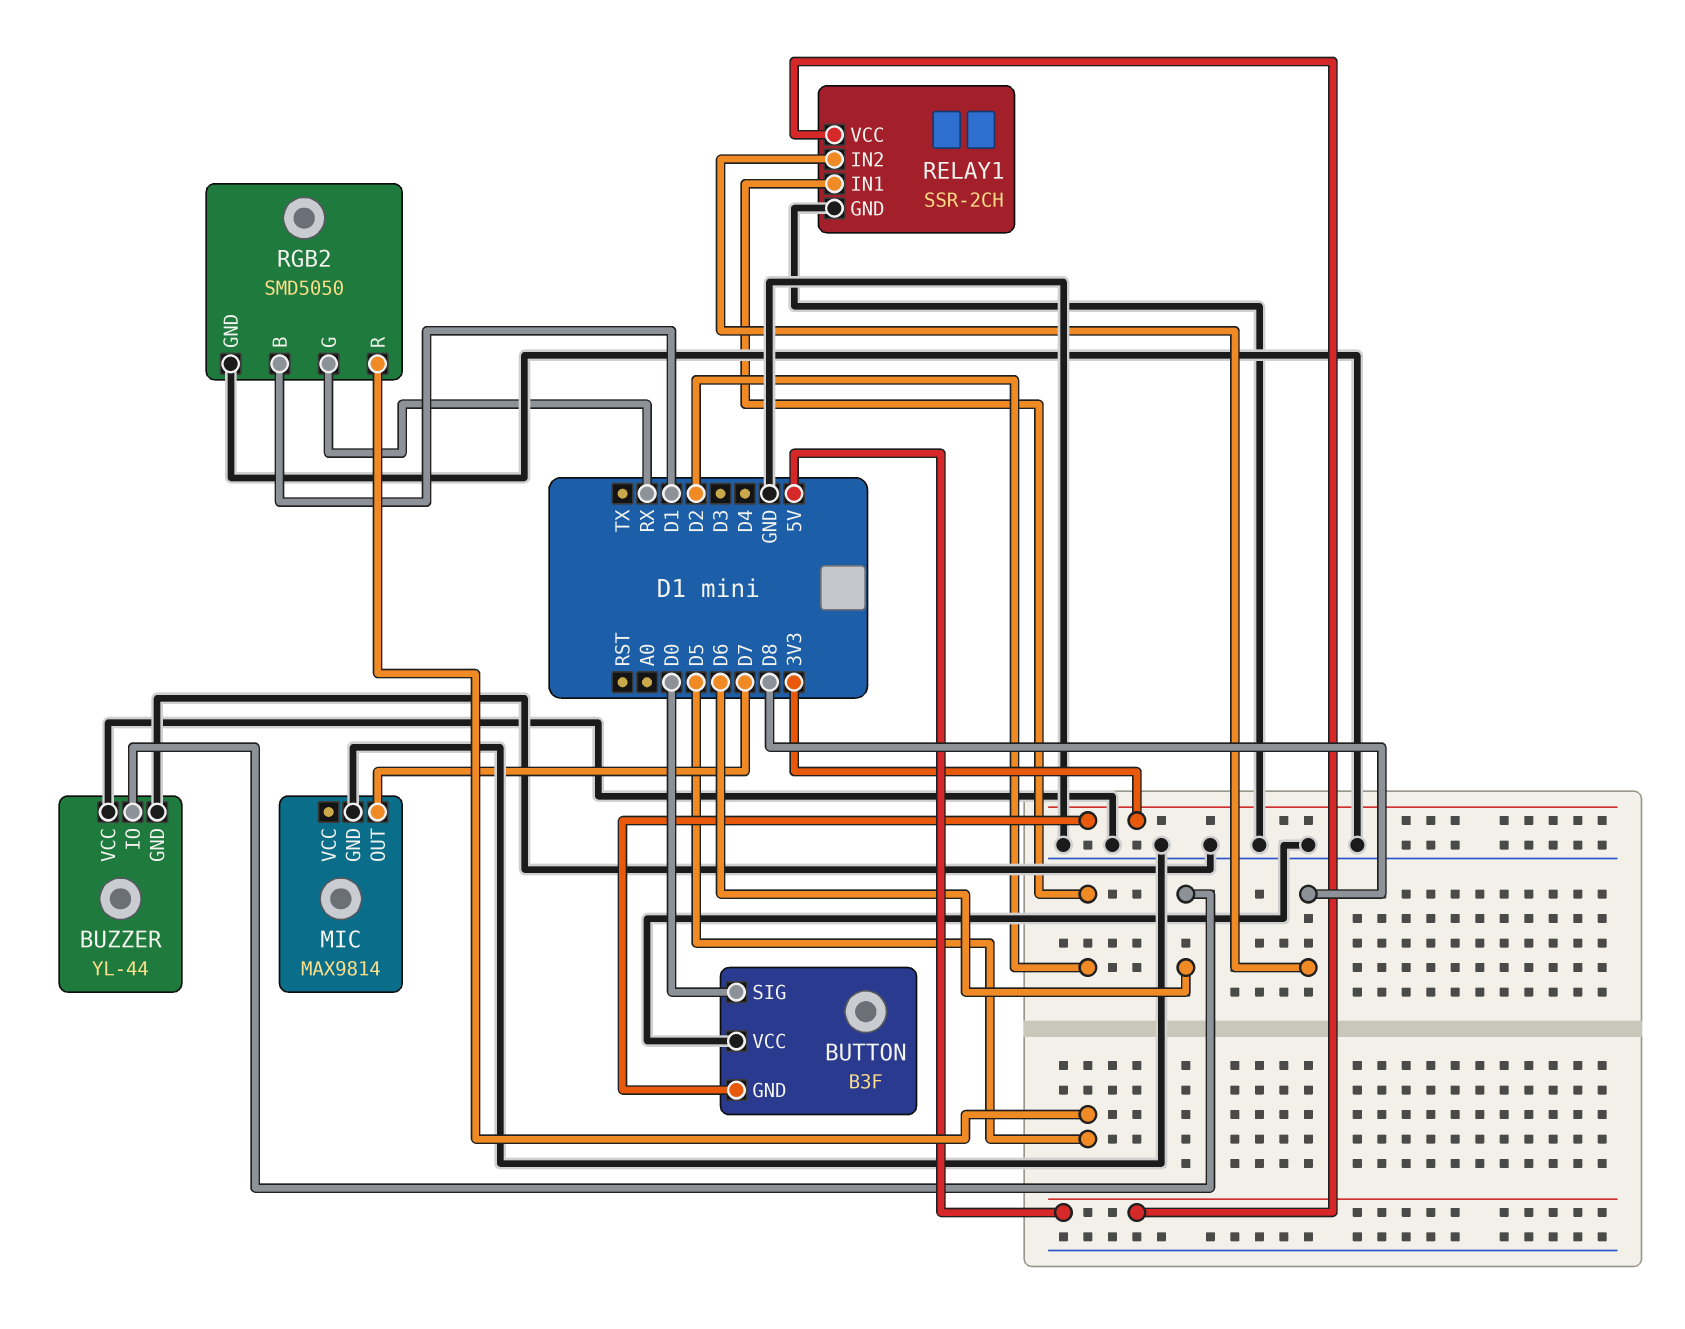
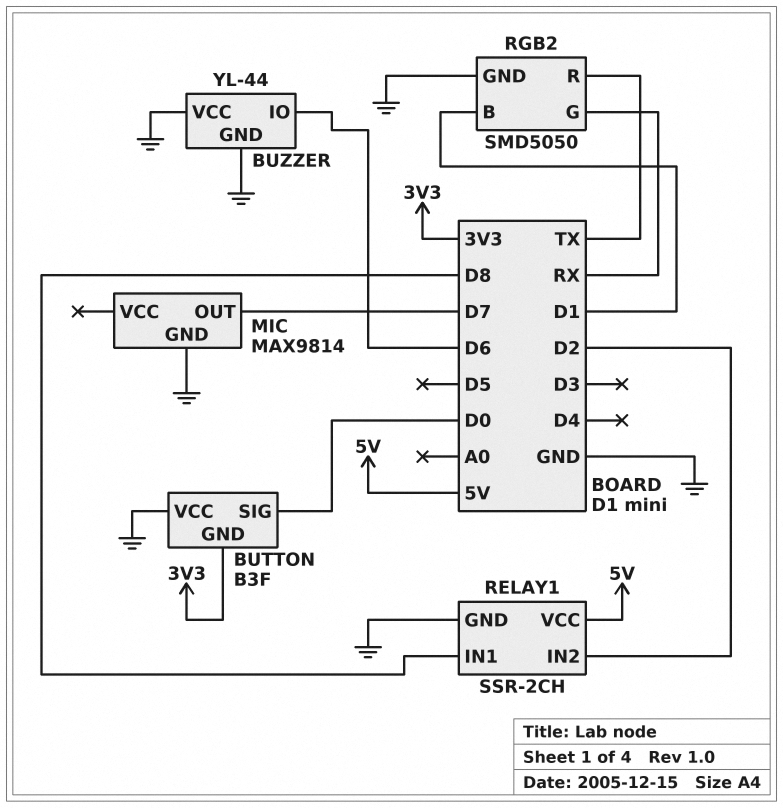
RELAY1 pin IN1: D2 -> D8
RELAY1 pin IN2: D8 -> D2
RGB2 pin R: D5 -> TX

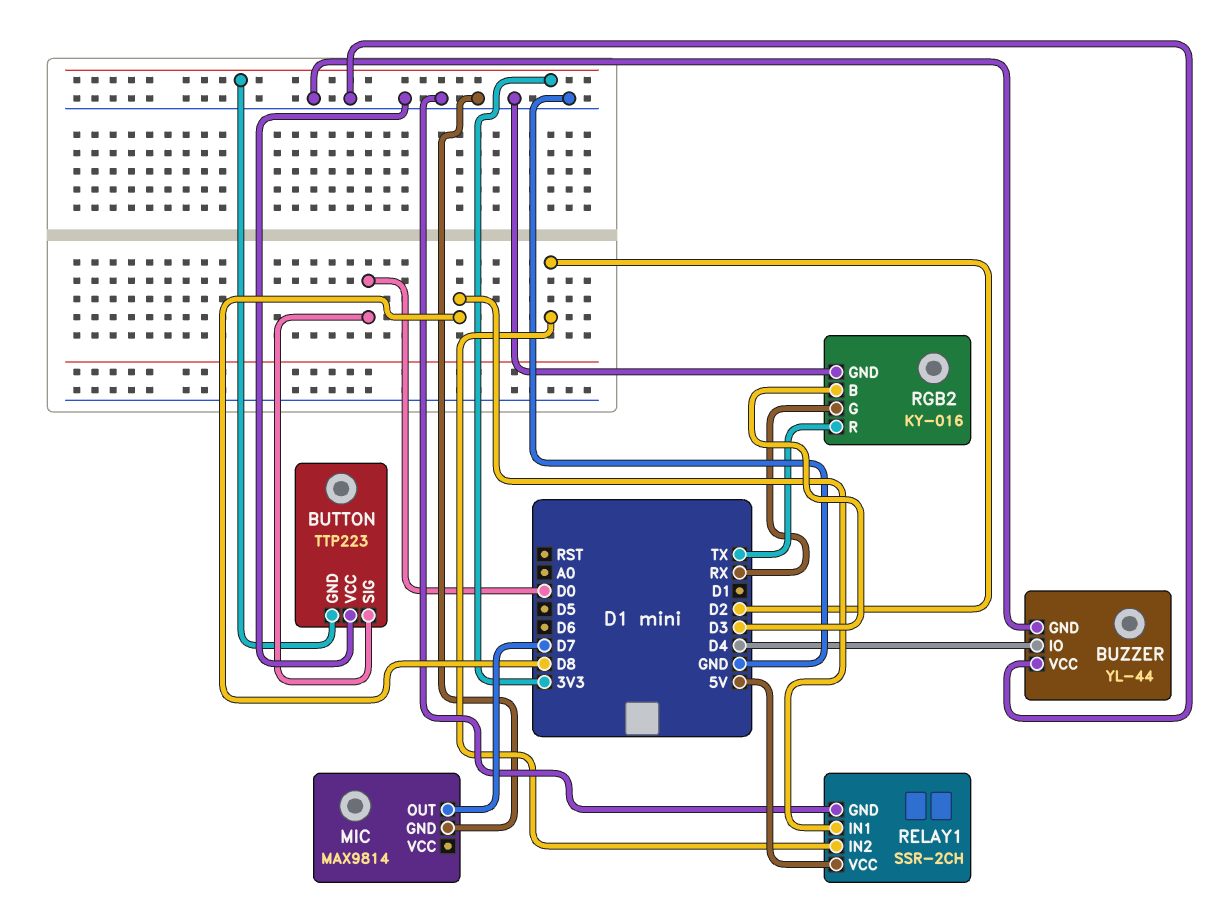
BUTTON: B3F -> TTP223
BUZZER pin IO: D6 -> D4
RGB2: SMD5050 -> KY-016
RGB2 pin B: D1 -> D3

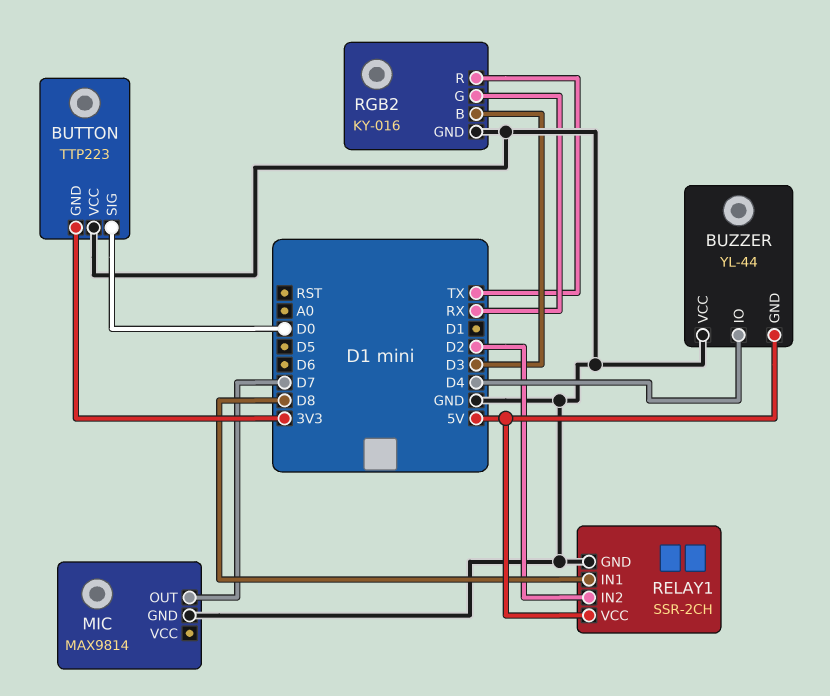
BUZZER pin GND: GND -> 5V

